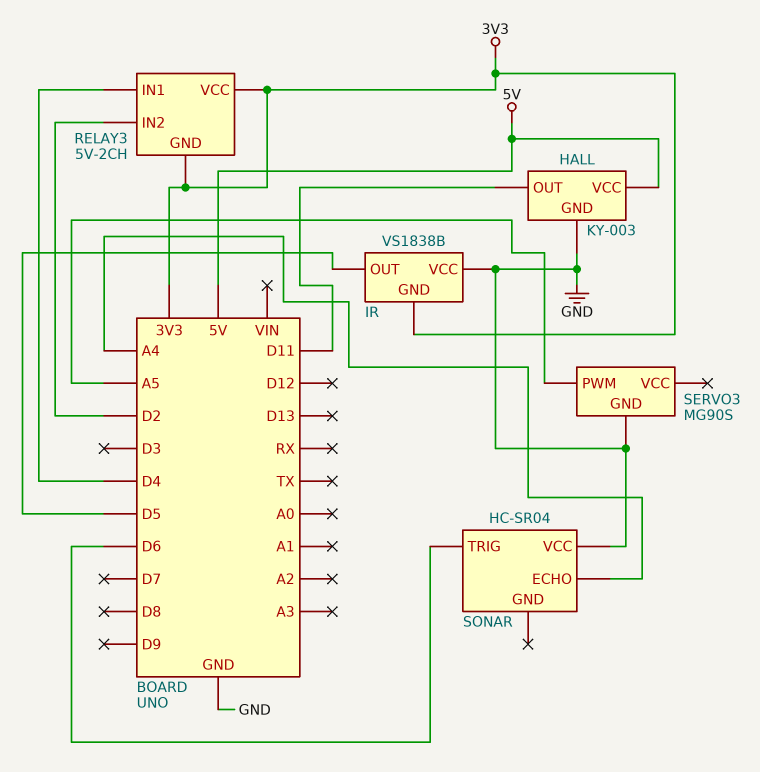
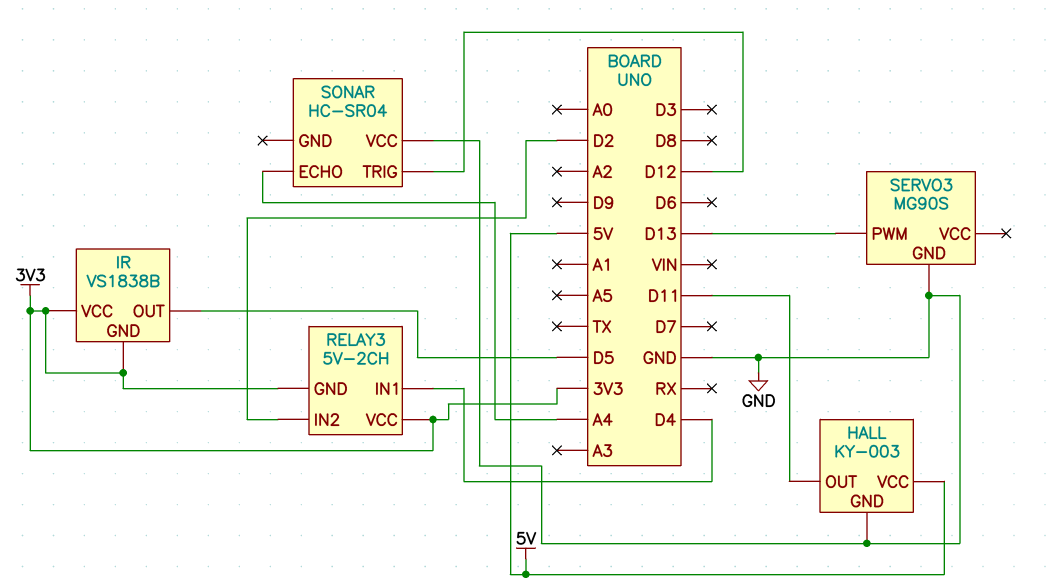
IR pin VCC: GND -> 3V3
SERVO3 pin PWM: A5 -> D13
SONAR pin TRIG: D6 -> D12

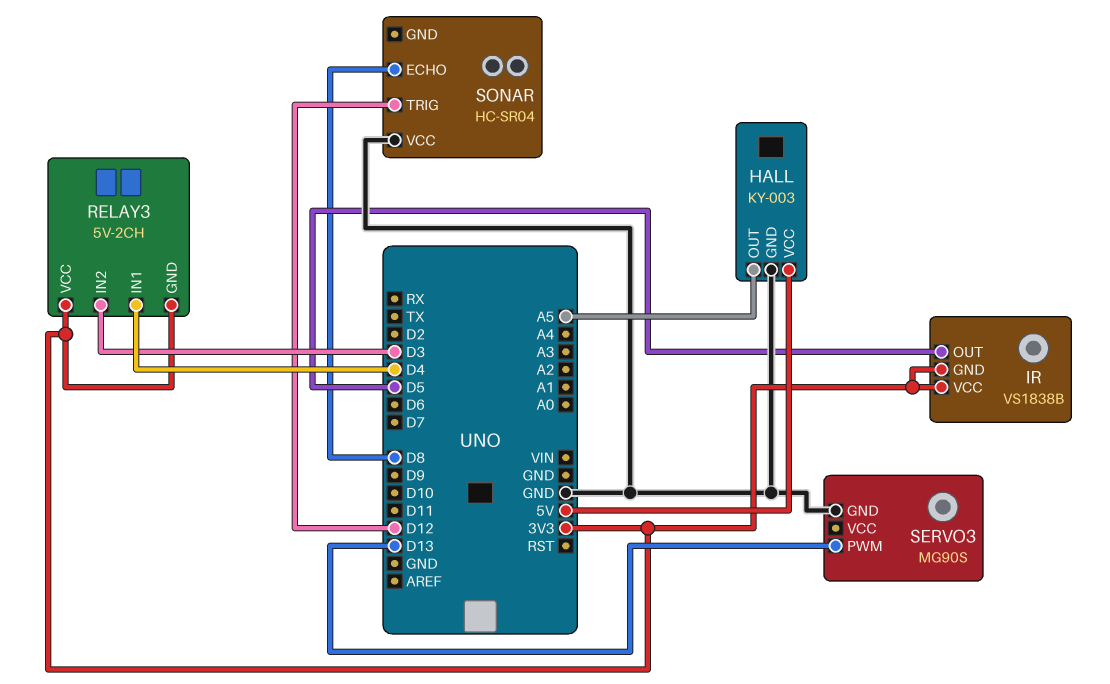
HALL pin OUT: D11 -> A5
RELAY3 pin IN2: D2 -> D3
SONAR pin ECHO: A4 -> D8

